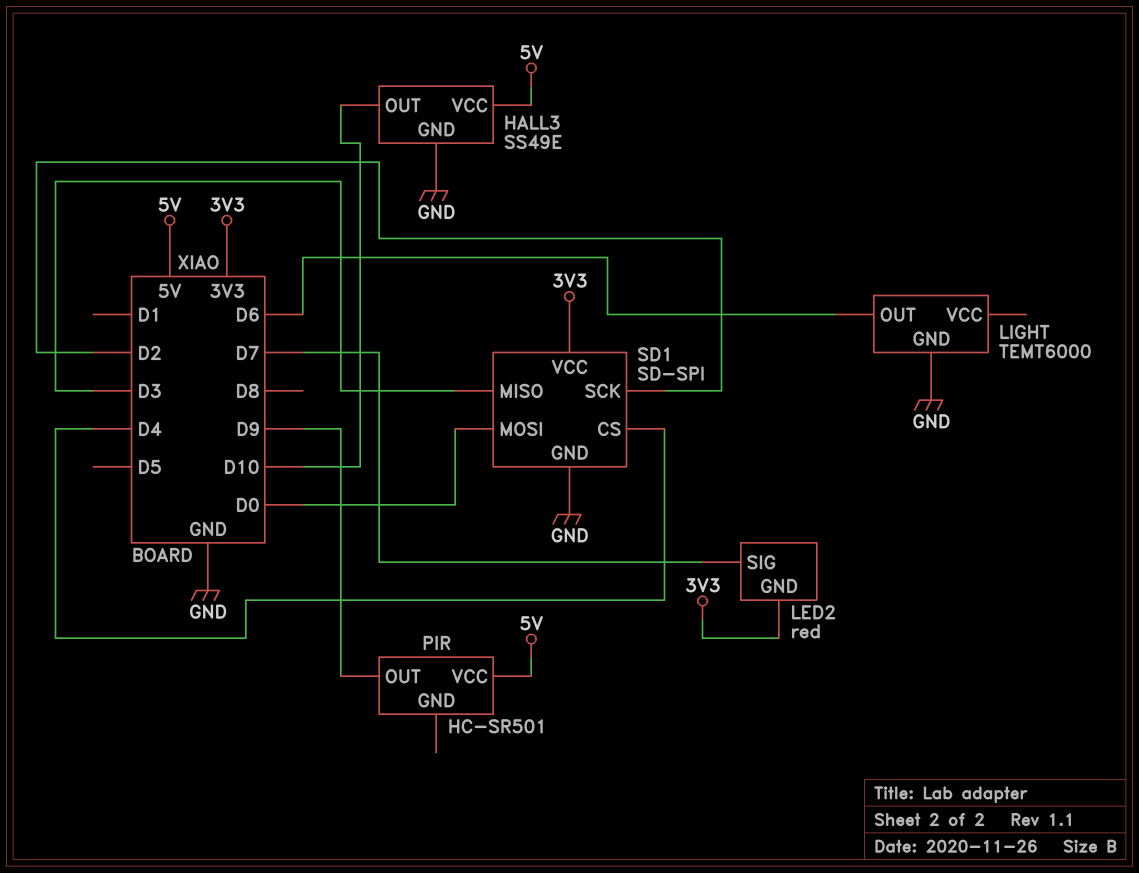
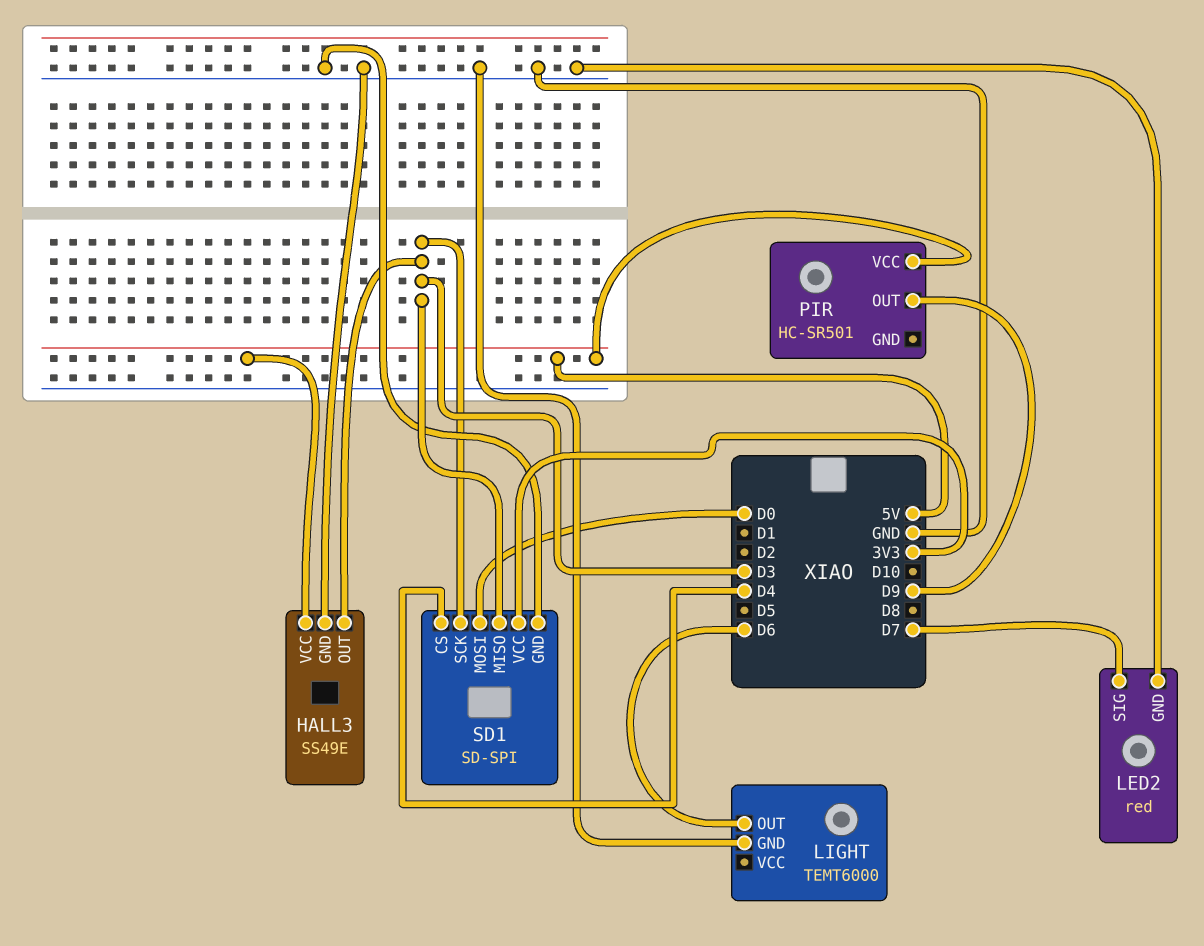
HALL3 pin OUT: D10 -> D3
LED2 pin GND: 3V3 -> GND
SD1 pin SCK: D2 -> D3

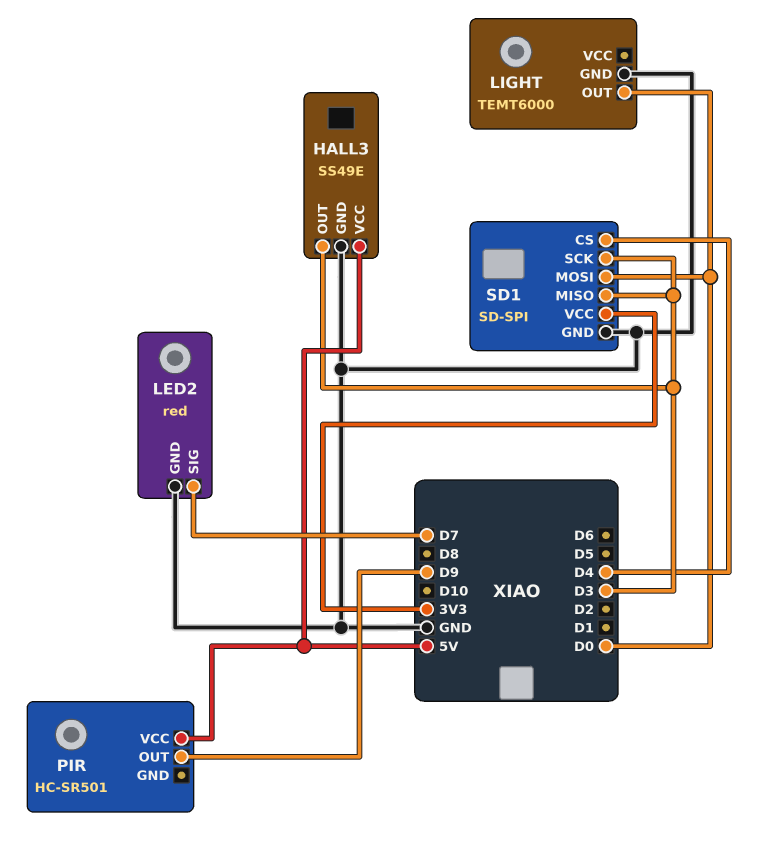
LIGHT pin OUT: D6 -> D0

